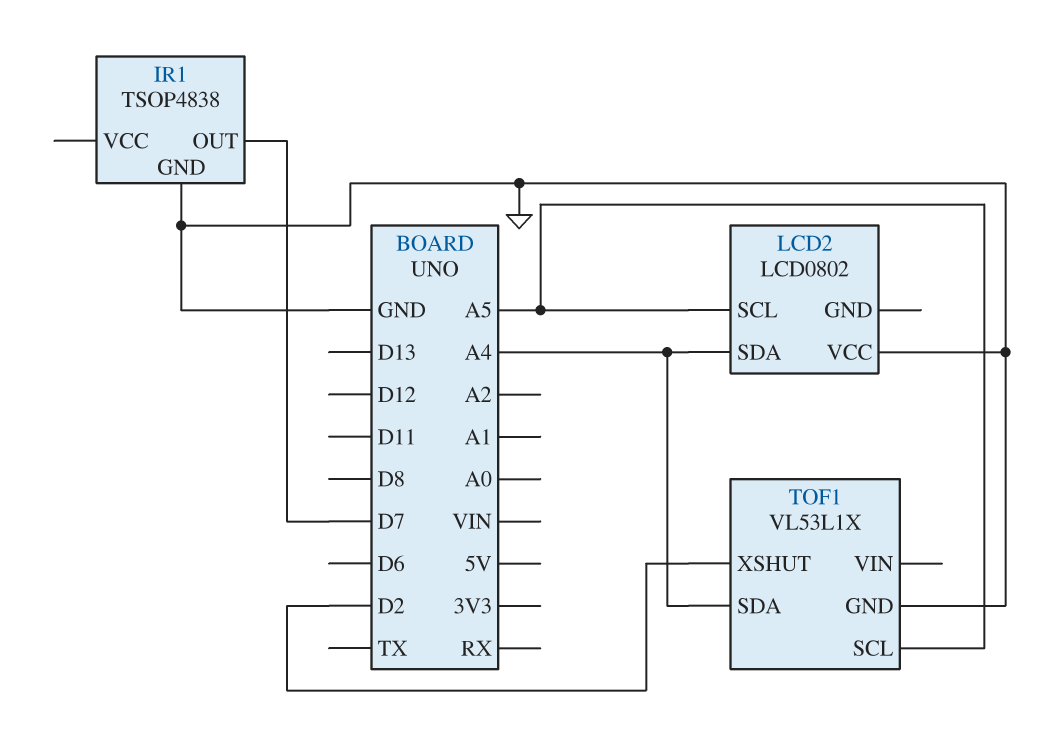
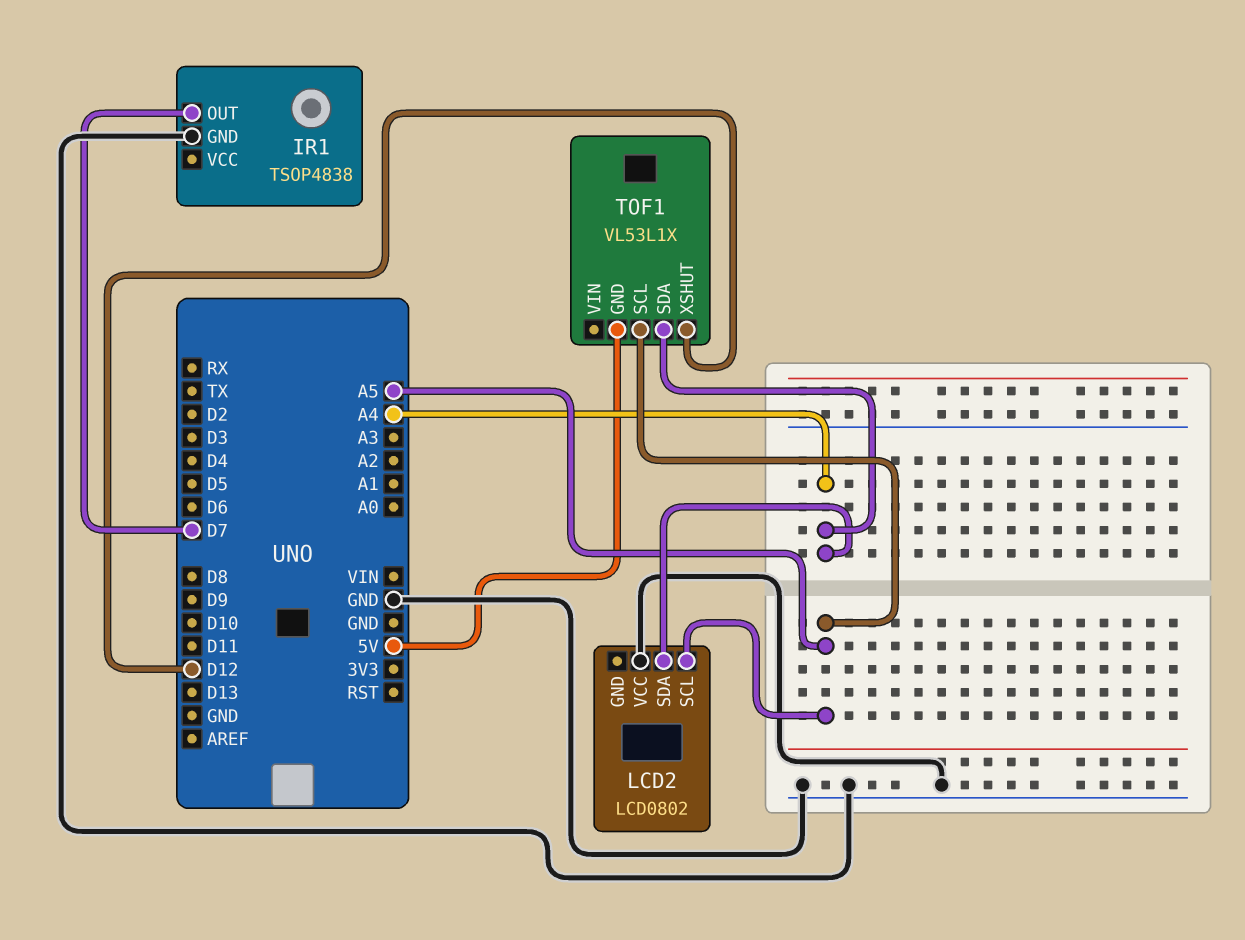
TOF1 pin GND: GND -> 5V
TOF1 pin XSHUT: D2 -> D12

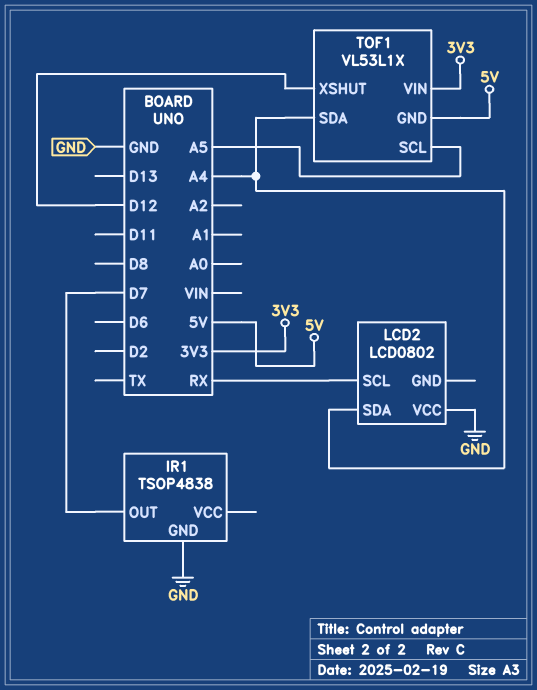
LCD2 pin SCL: A5 -> RX
TOF1 pin VIN: none -> 3V3

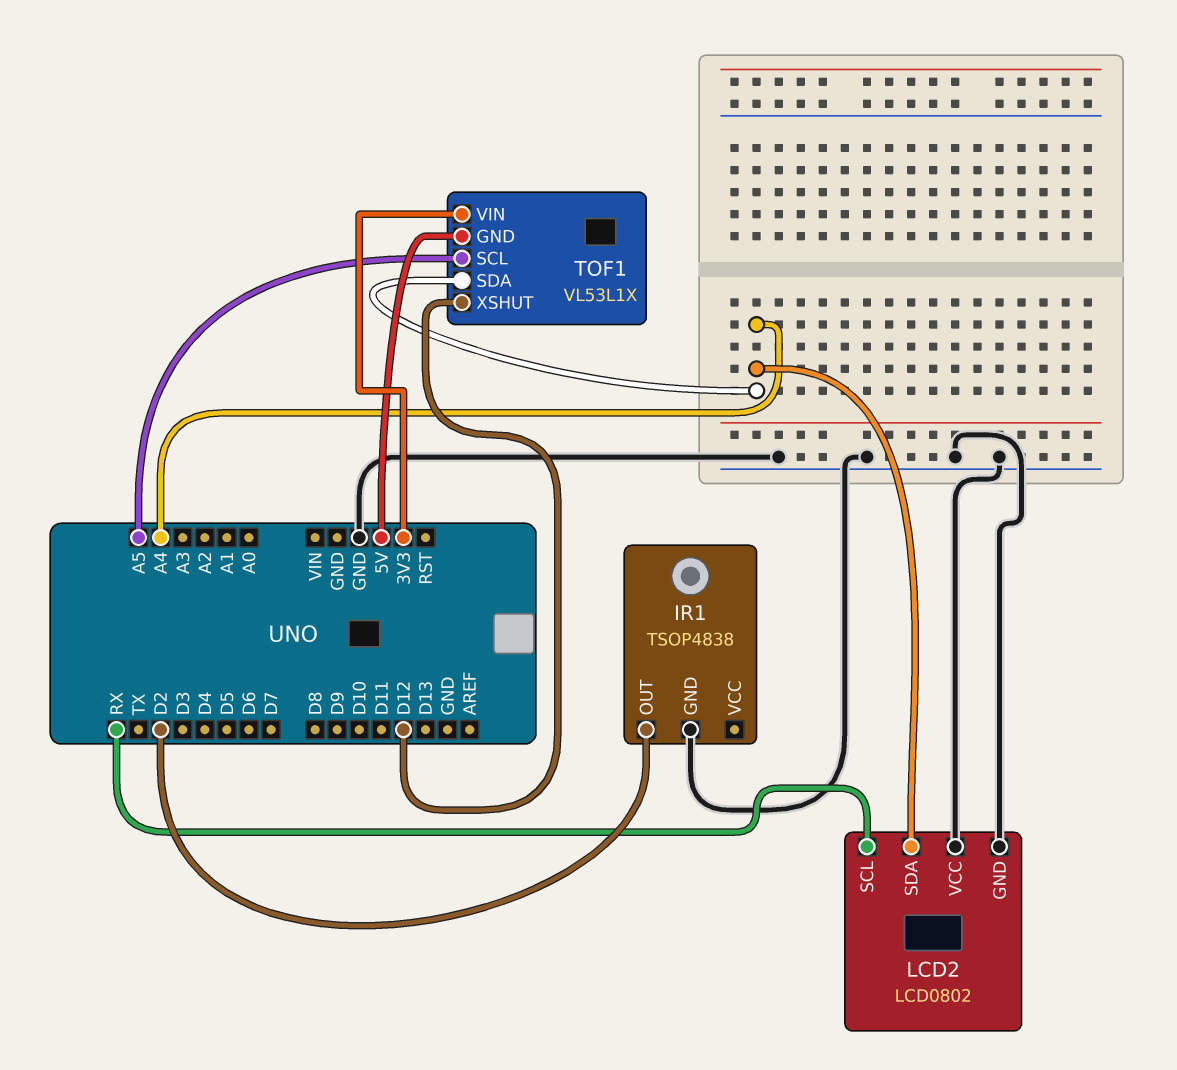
IR1 pin OUT: D7 -> D2
LCD2 pin GND: none -> GND

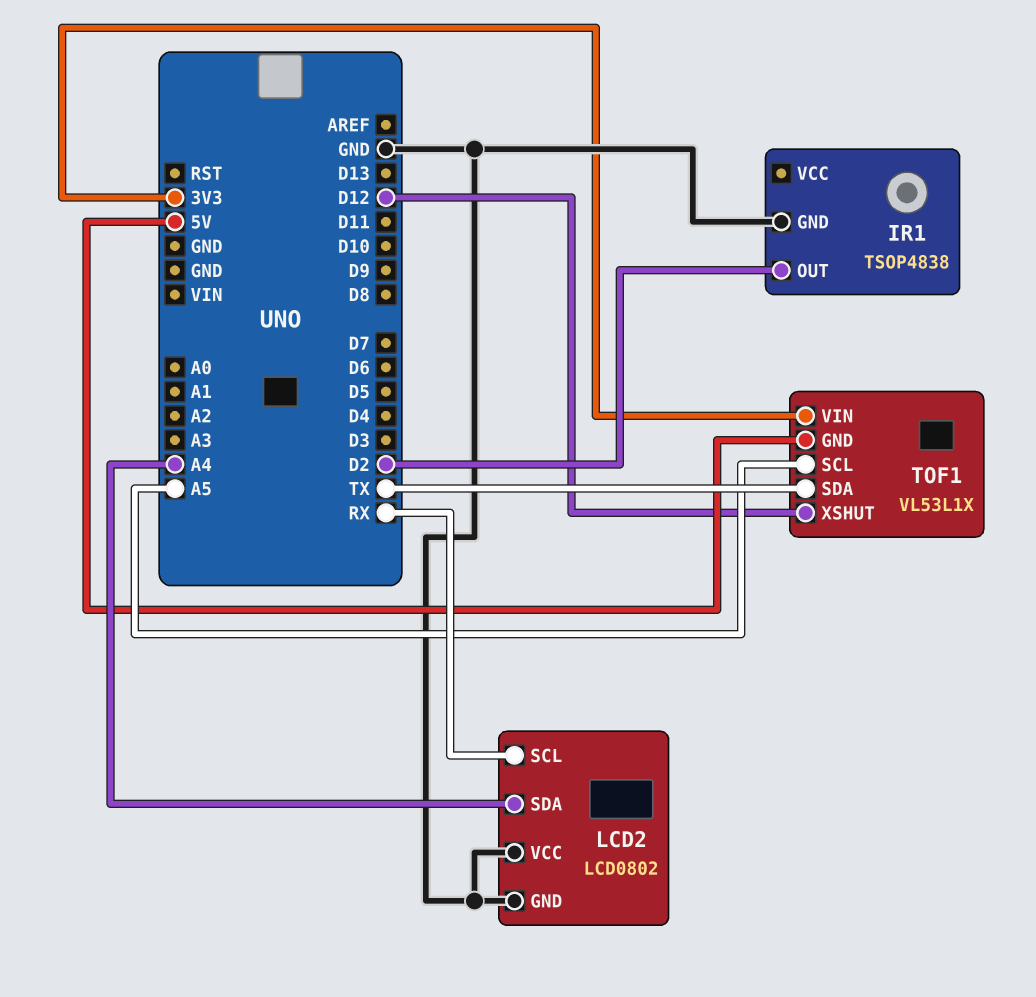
TOF1 pin SDA: A4 -> TX

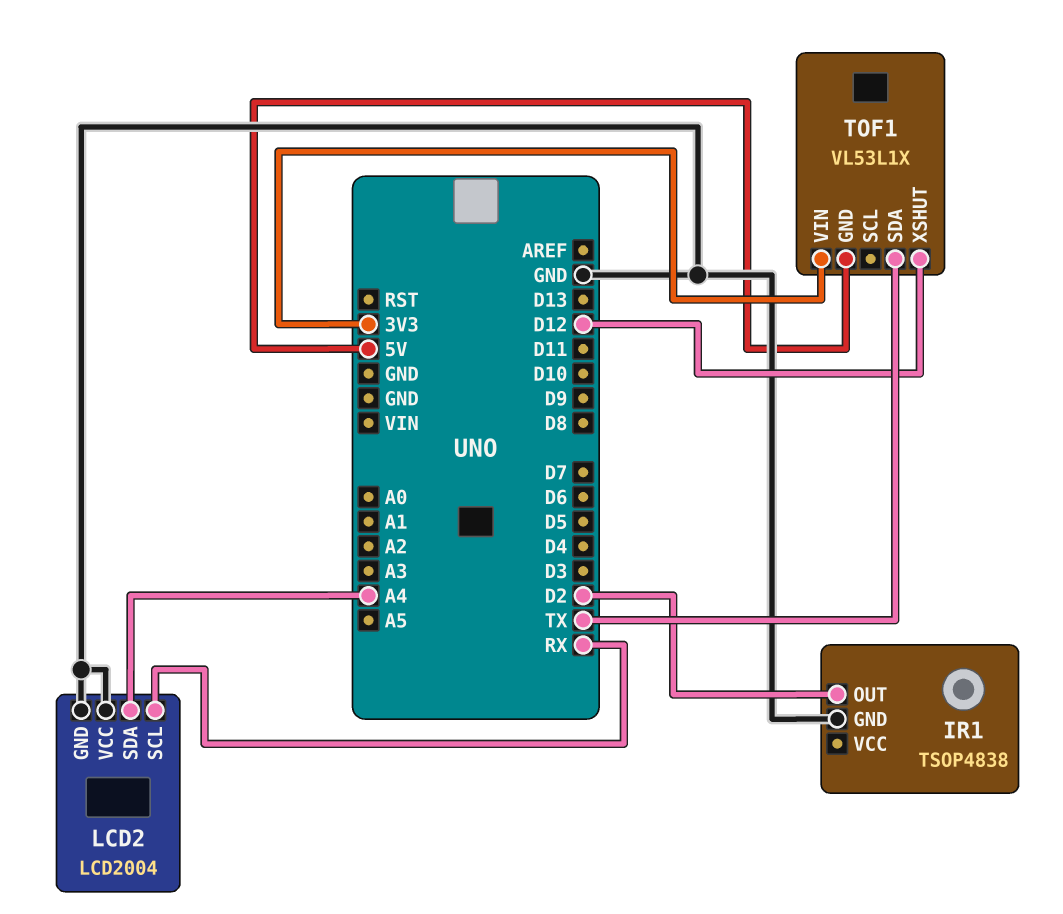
LCD2: LCD0802 -> LCD2004
TOF1 pin SCL: A5 -> none

